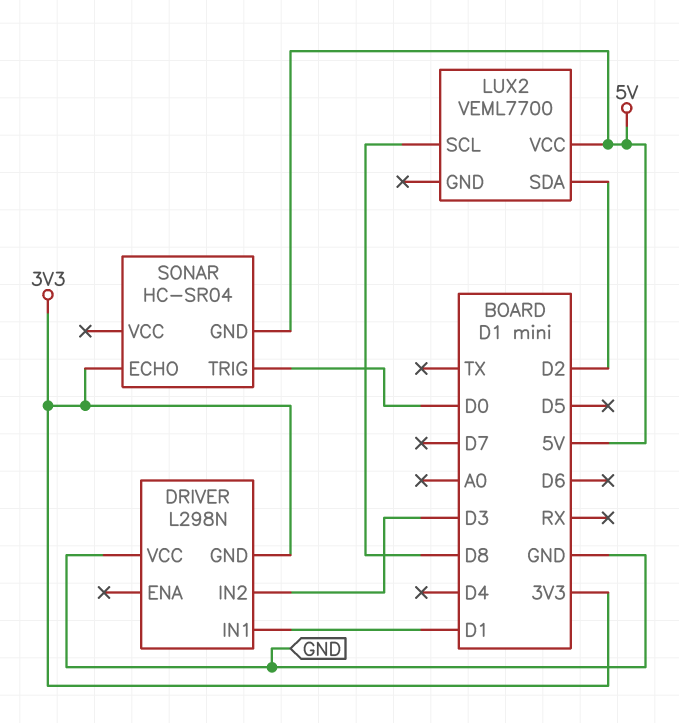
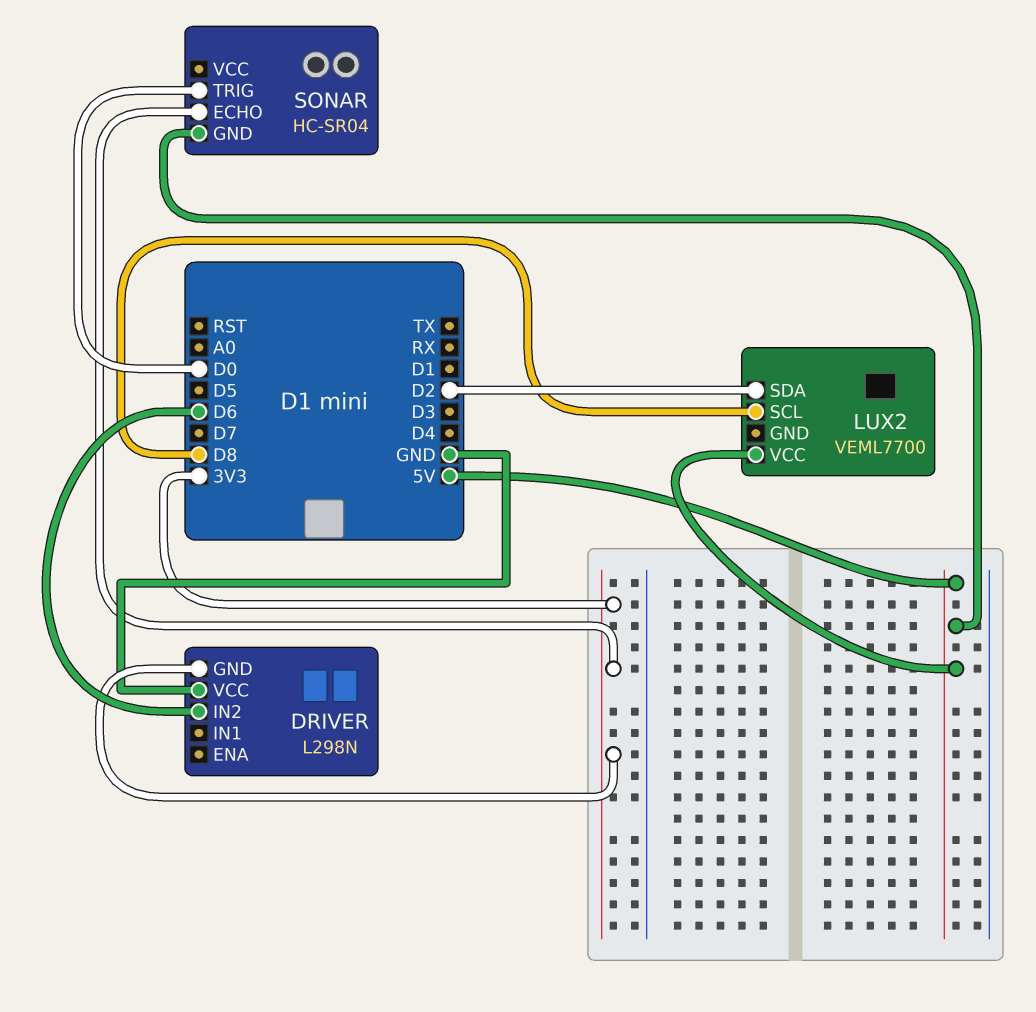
DRIVER pin IN1: D1 -> none
DRIVER pin IN2: D3 -> D6

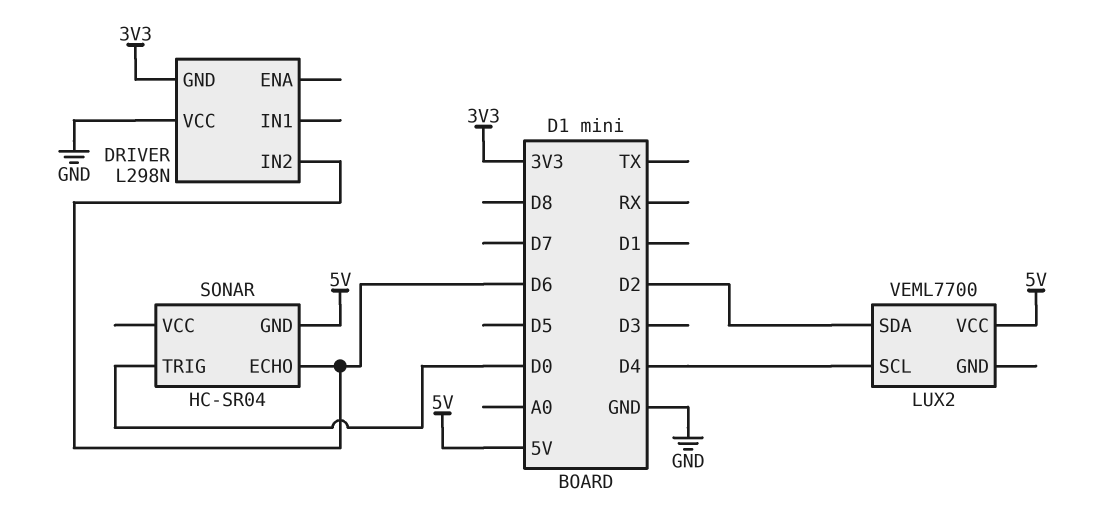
LUX2 pin SCL: D8 -> D4
SONAR pin ECHO: 3V3 -> D6

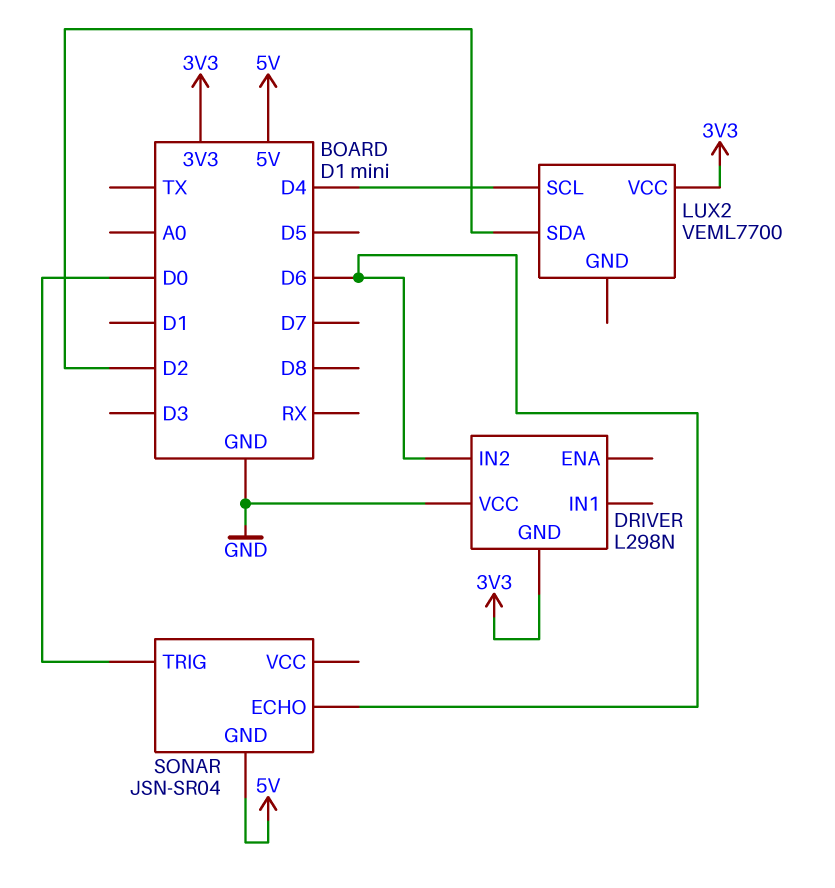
LUX2 pin VCC: 5V -> 3V3
SONAR: HC-SR04 -> JSN-SR04

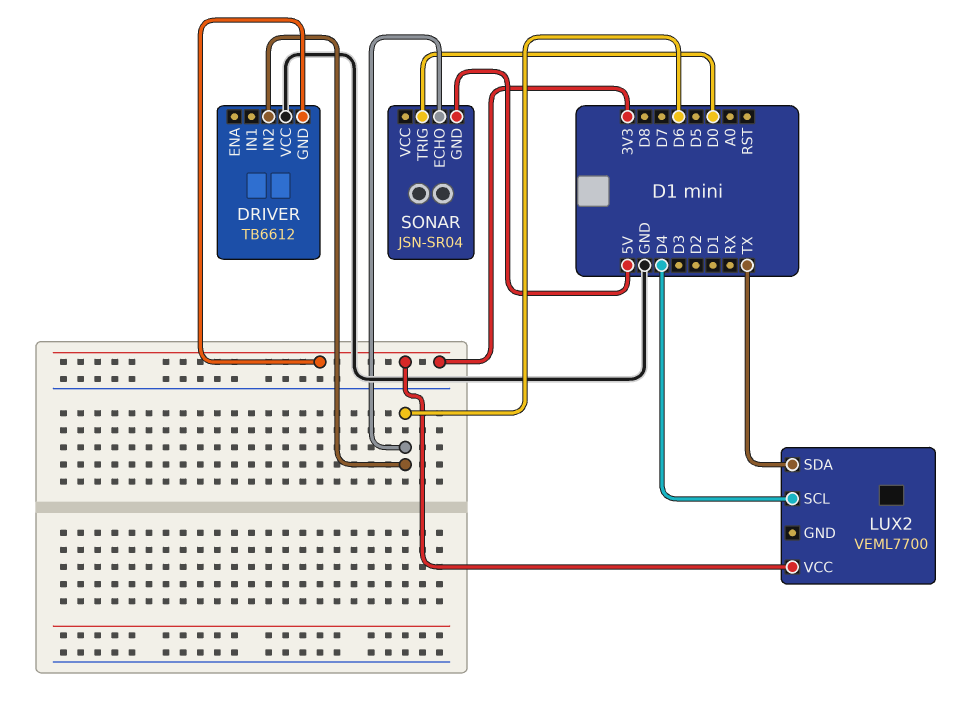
DRIVER: L298N -> TB6612
LUX2 pin SDA: D2 -> TX

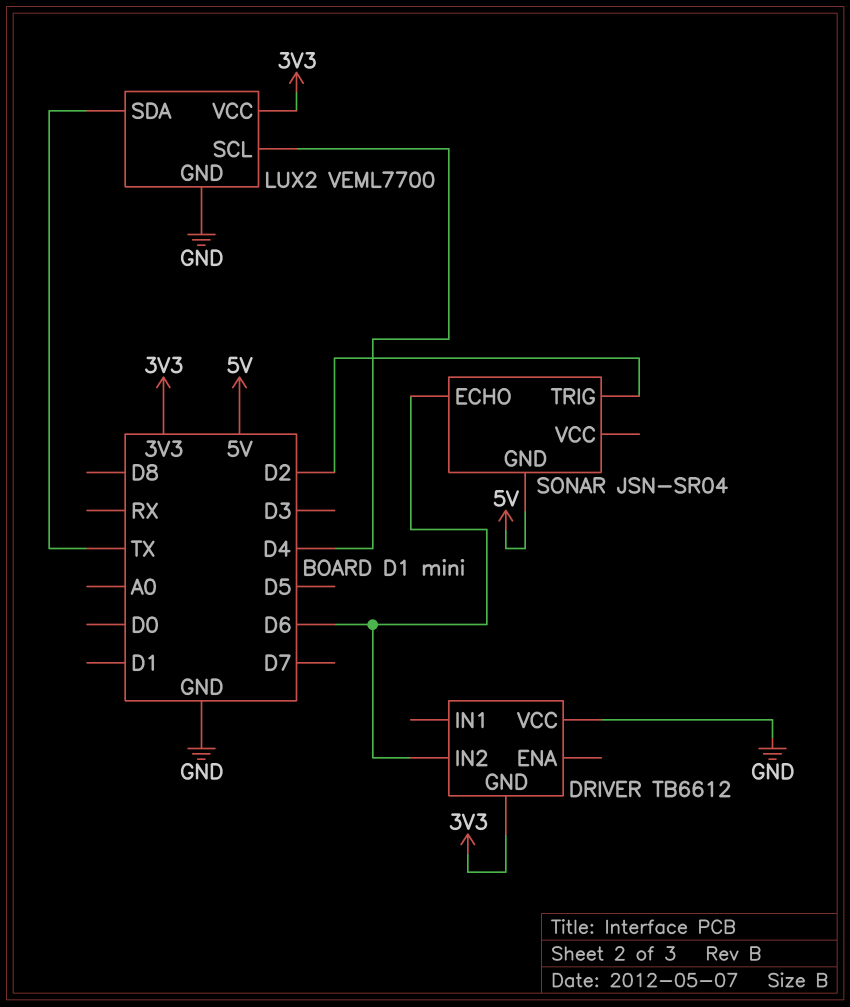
LUX2 pin GND: none -> GND
SONAR pin TRIG: D0 -> D2

